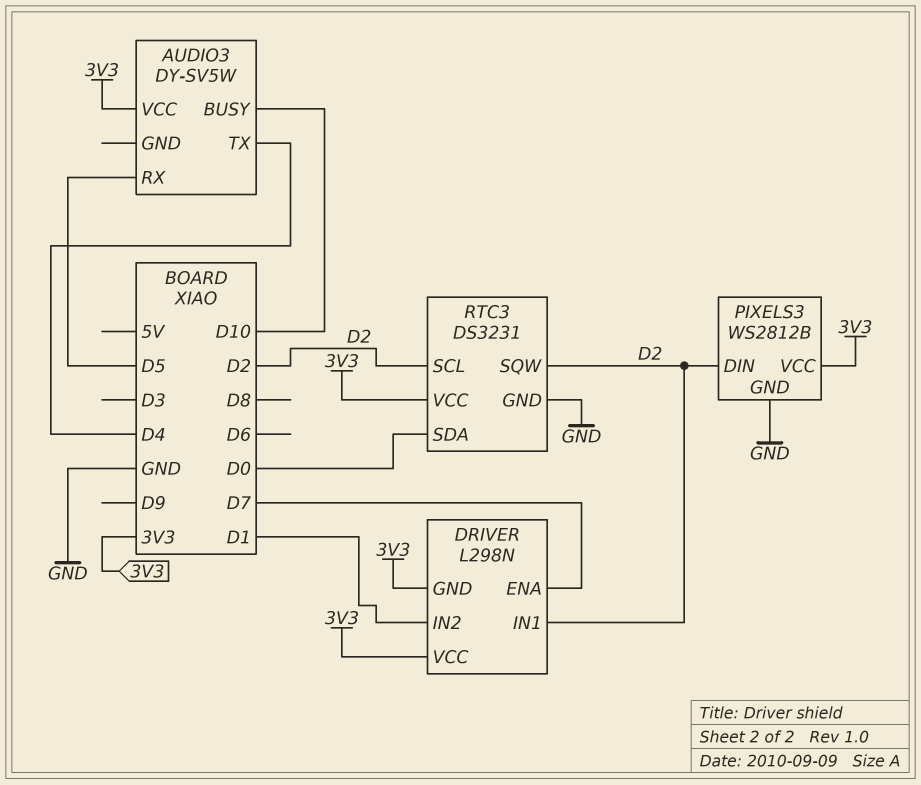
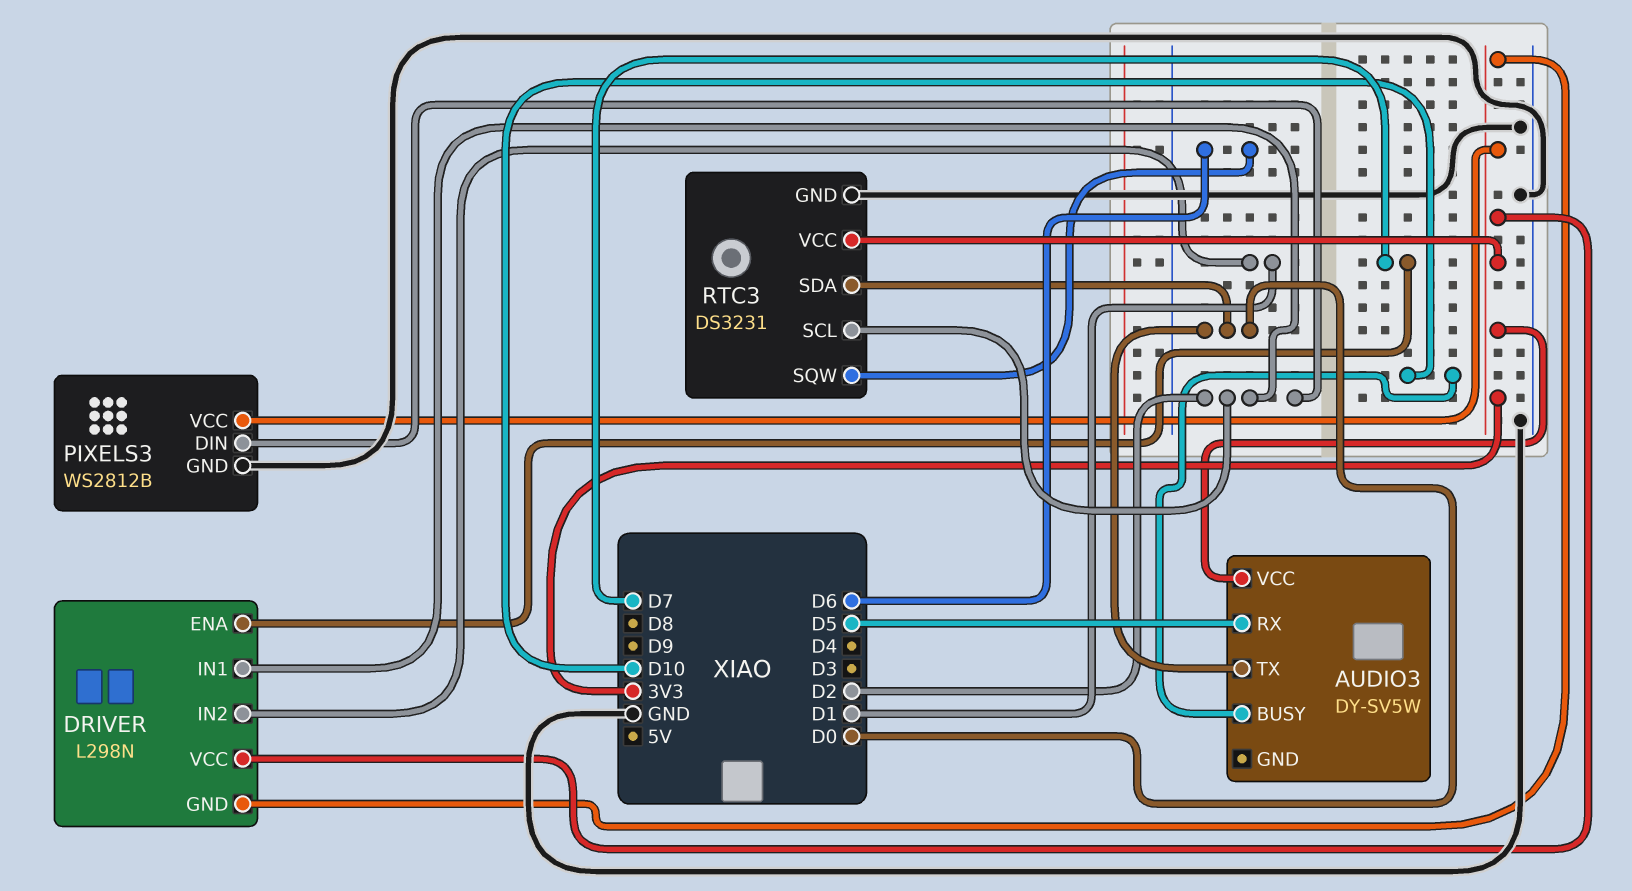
AUDIO3 pin TX: D4 -> D0
RTC3 pin SQW: D2 -> D6

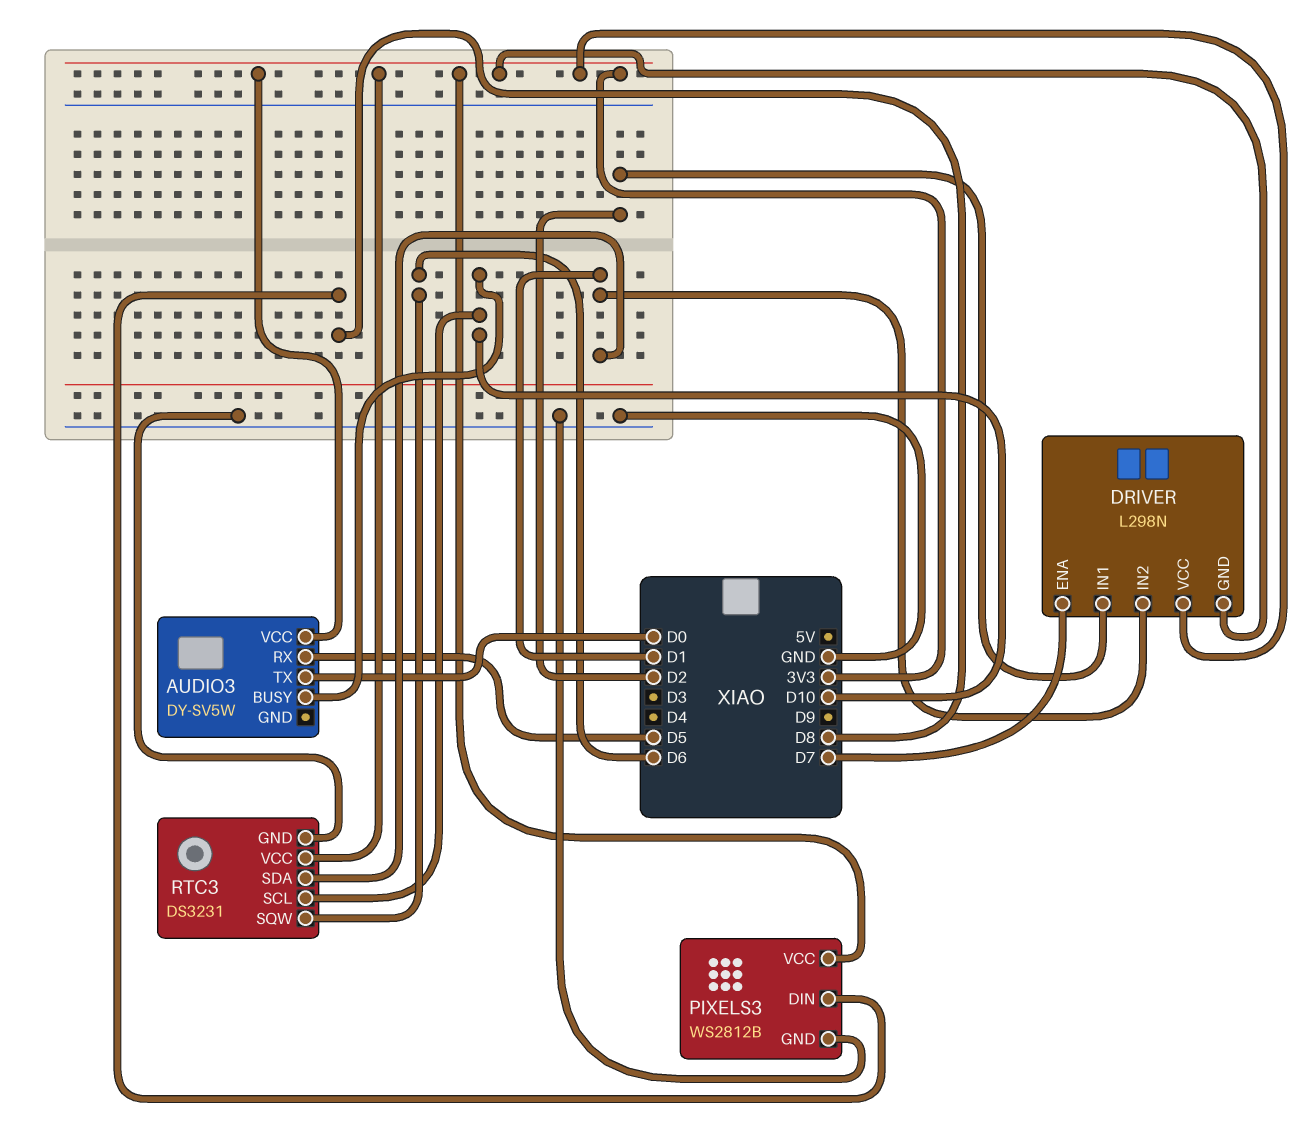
PIXELS3 pin DIN: D2 -> D8
RTC3 pin SCL: D2 -> D10
RTC3 pin SDA: D0 -> D1

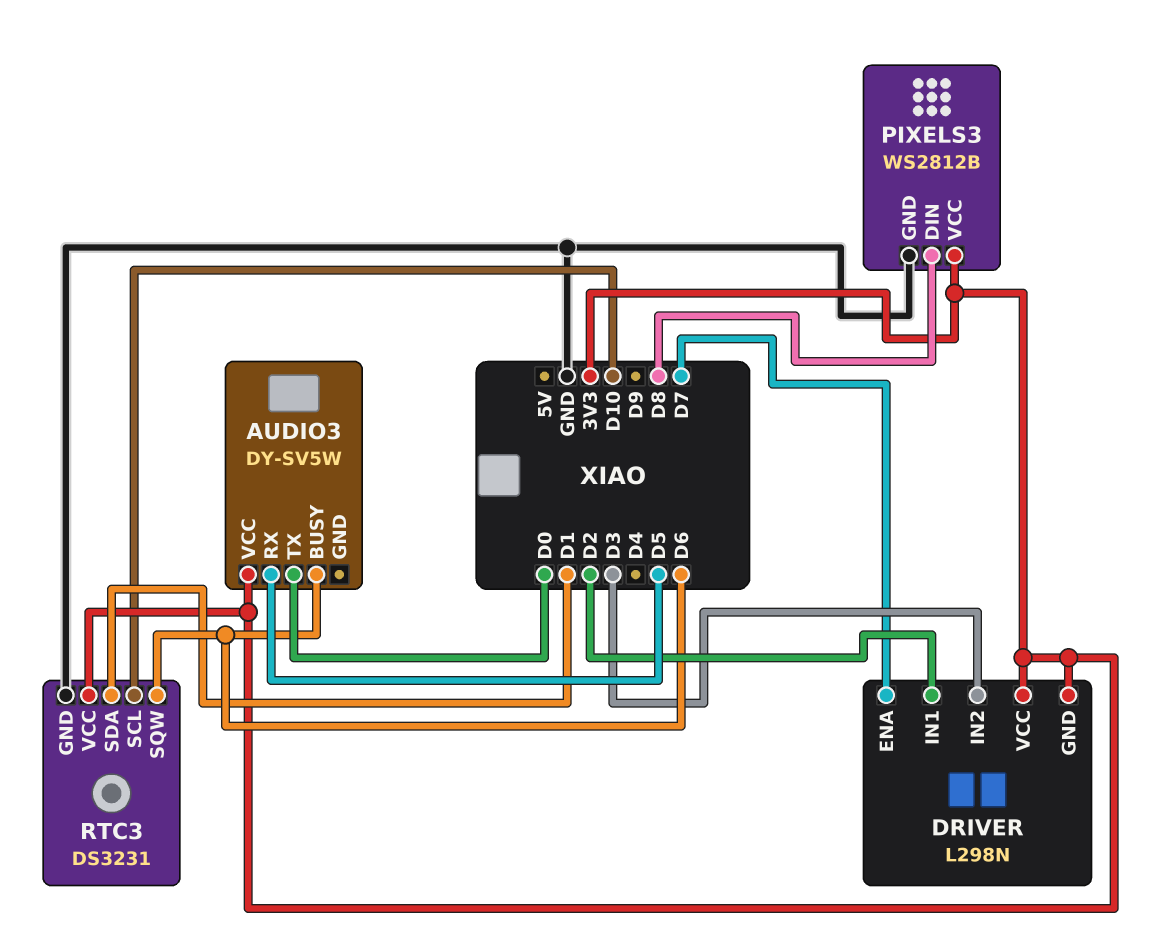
AUDIO3 pin BUSY: D10 -> D6
DRIVER pin IN2: D1 -> D3

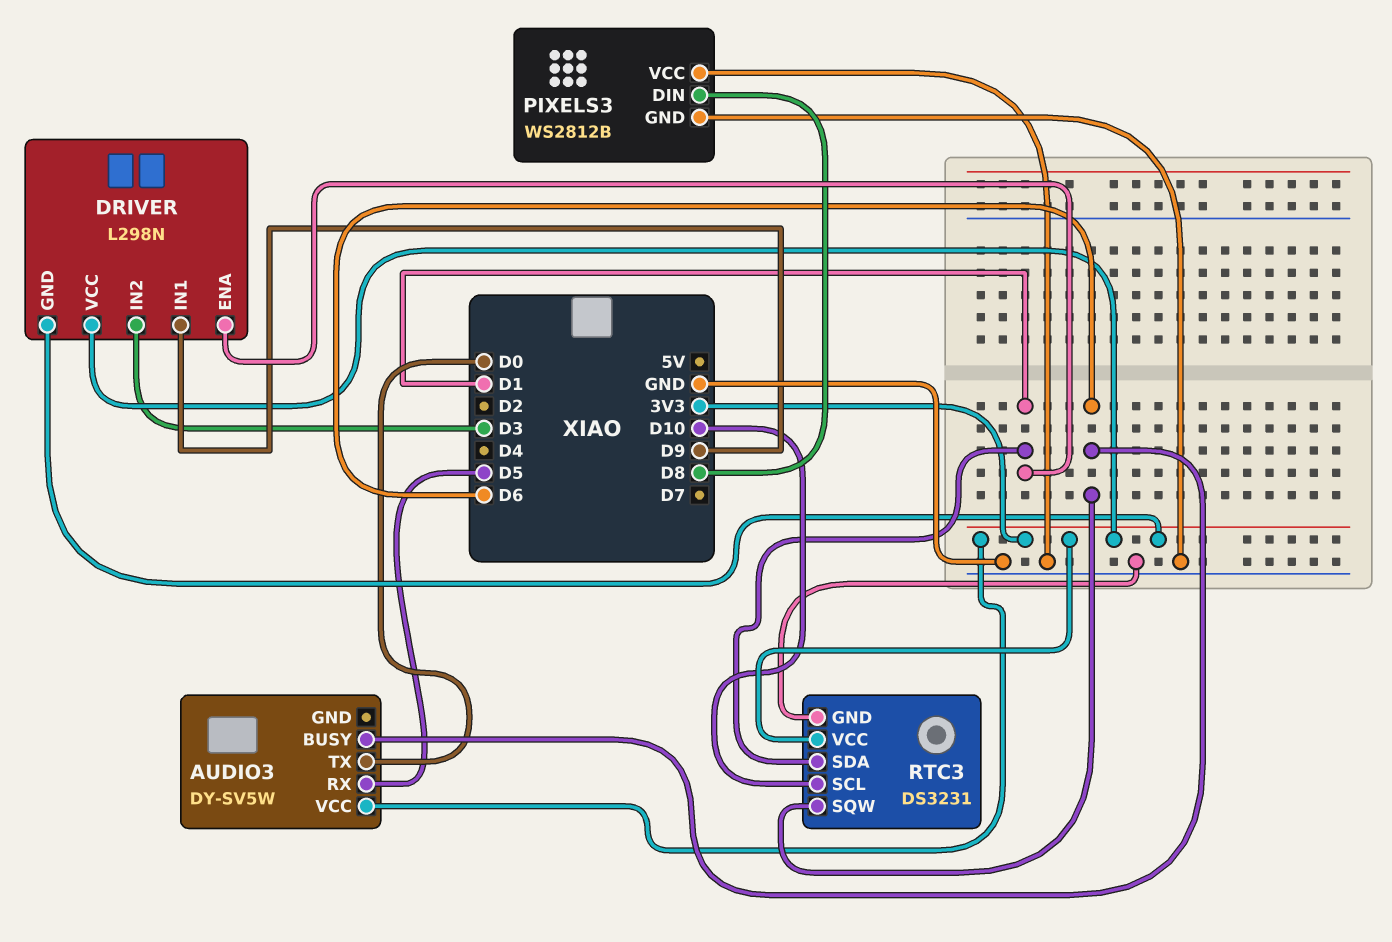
DRIVER pin ENA: D7 -> D1
DRIVER pin IN1: D2 -> D9
PIXELS3 pin VCC: 3V3 -> GND

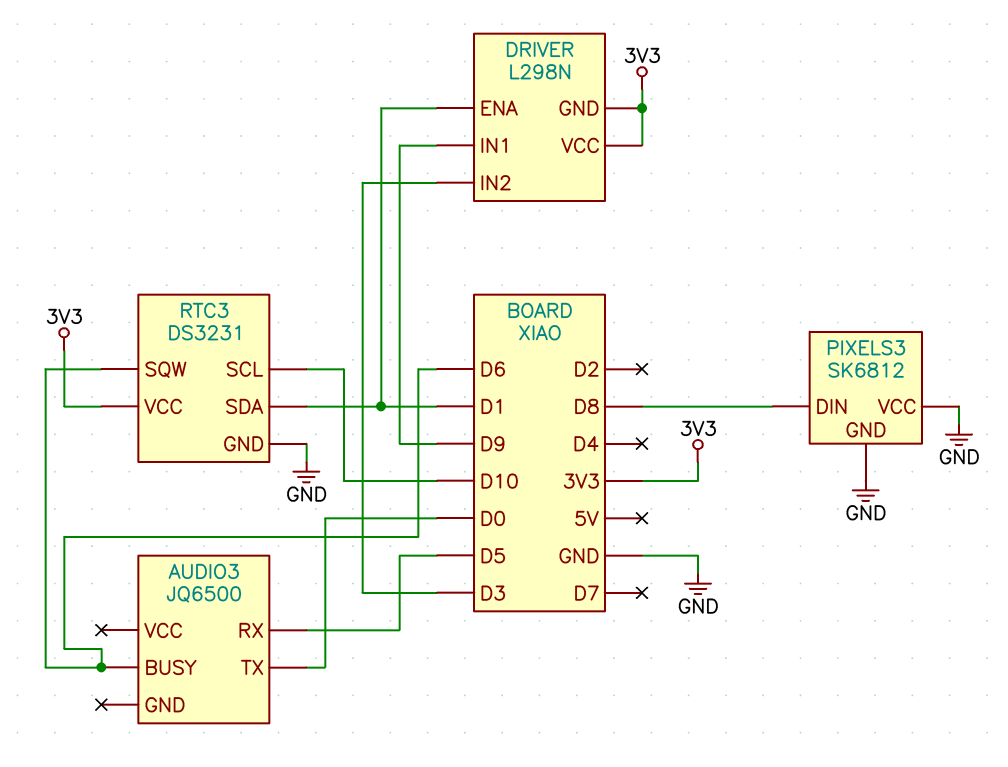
AUDIO3: DY-SV5W -> JQ6500
AUDIO3 pin VCC: 3V3 -> none
PIXELS3: WS2812B -> SK6812

